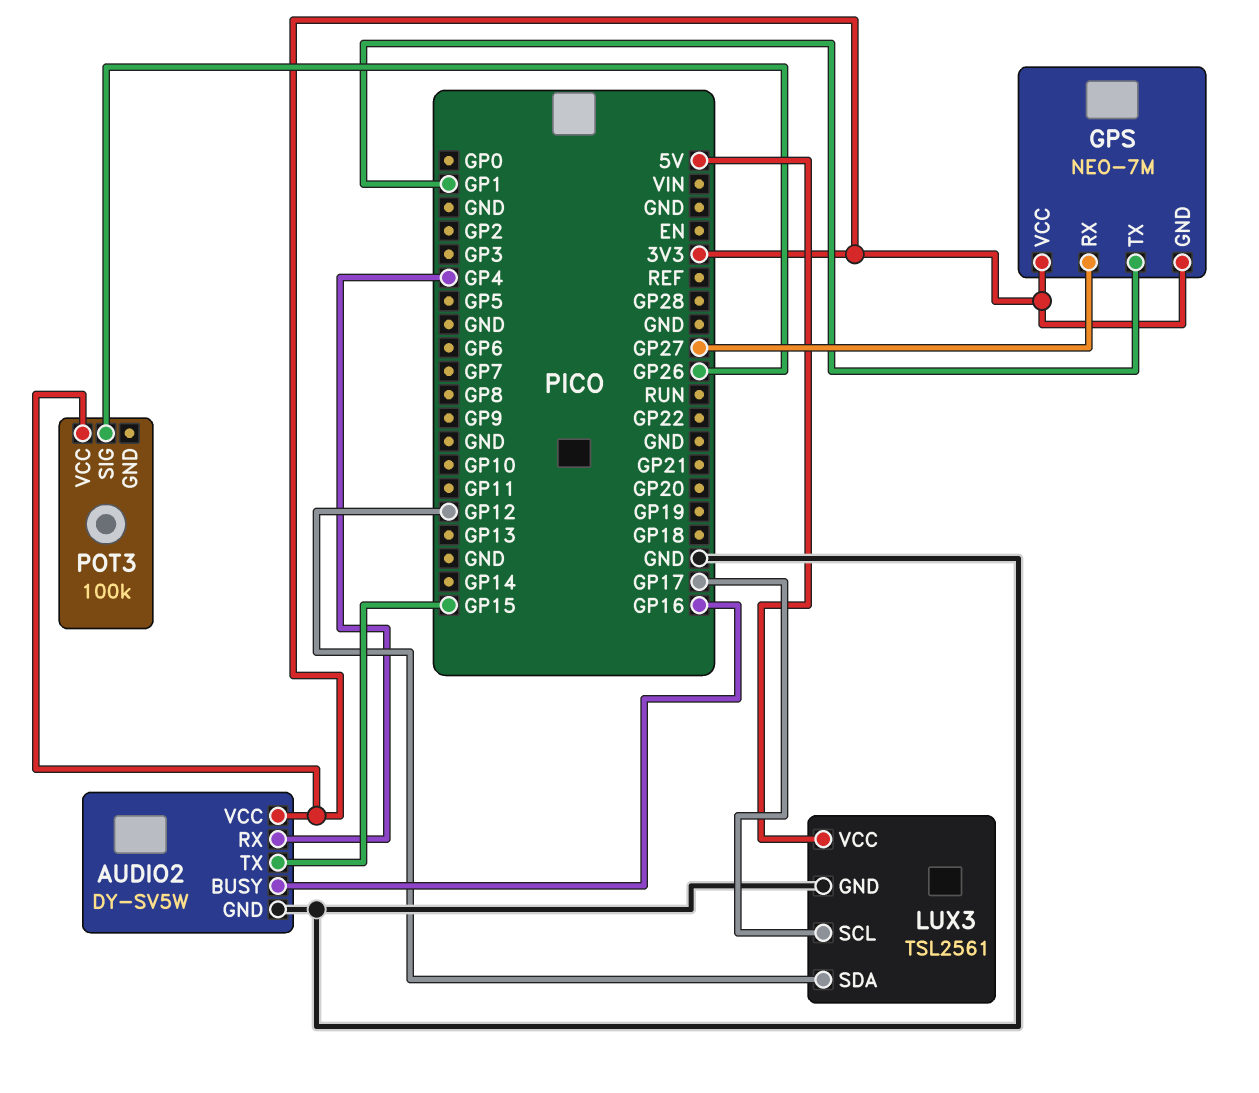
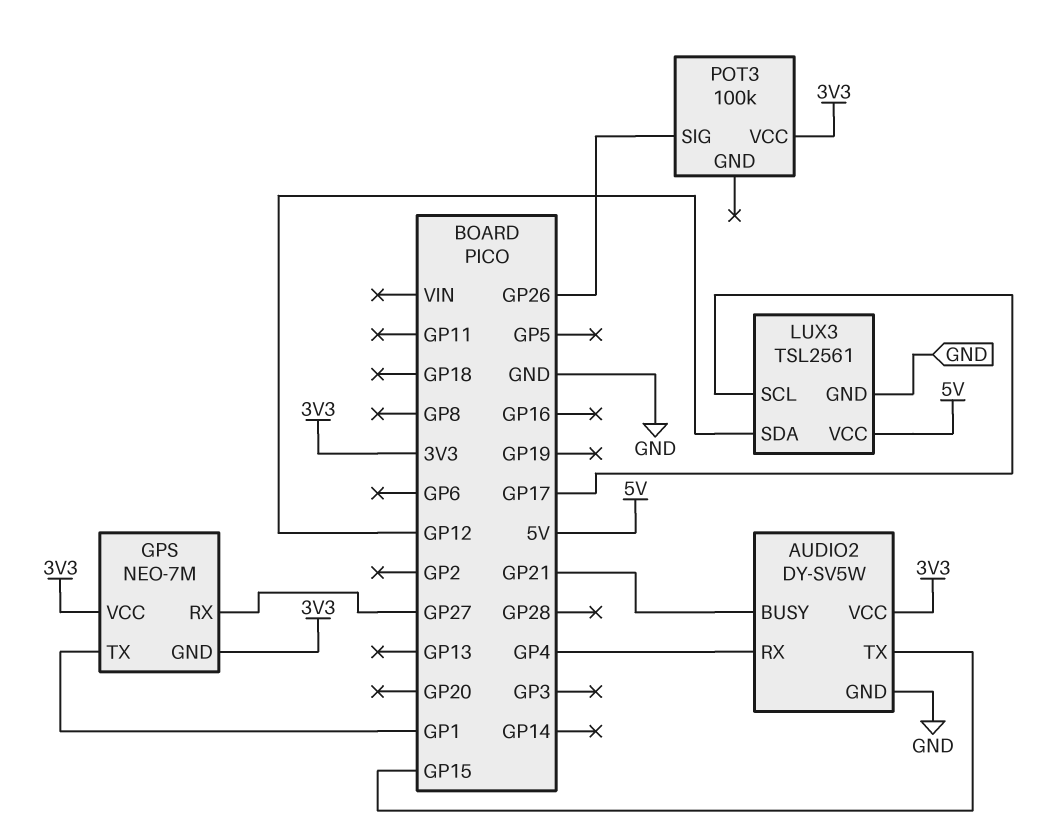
AUDIO2 pin BUSY: GP16 -> GP21

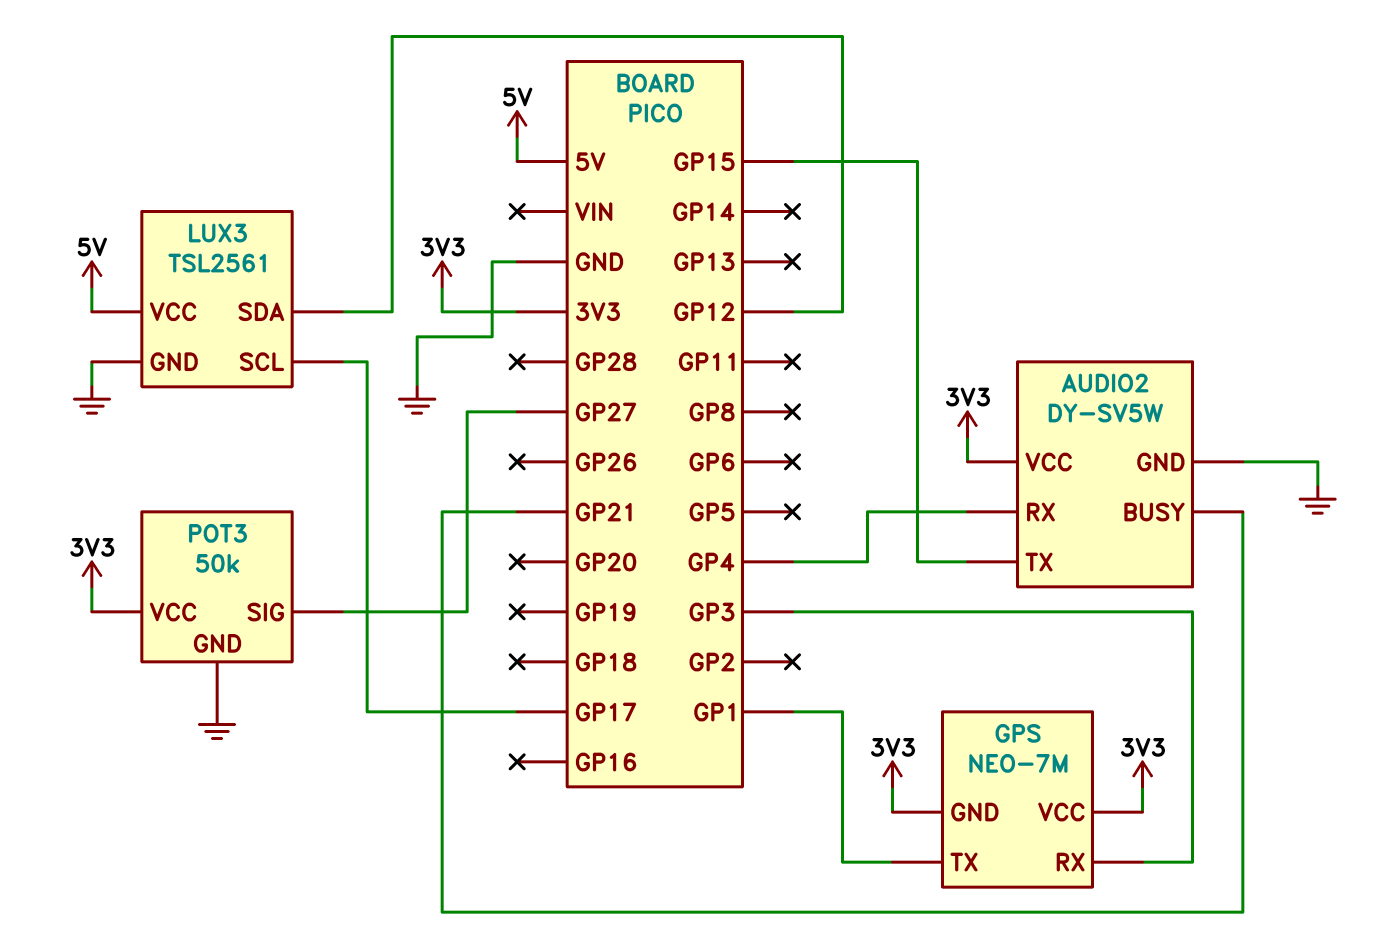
GPS pin RX: GP27 -> GP3
POT3: 100k -> 50k
POT3 pin GND: none -> GND
POT3 pin SIG: GP26 -> GP27

